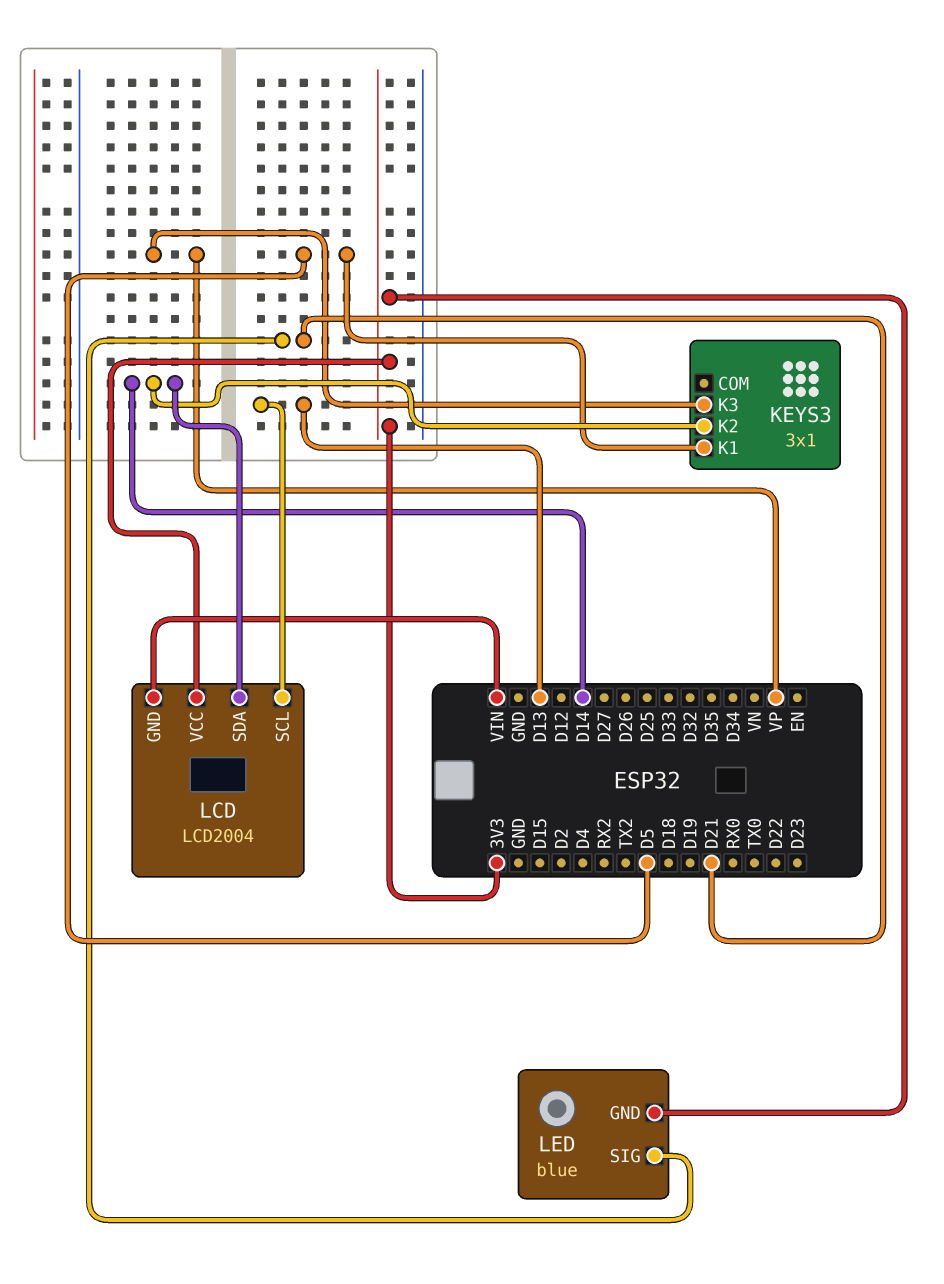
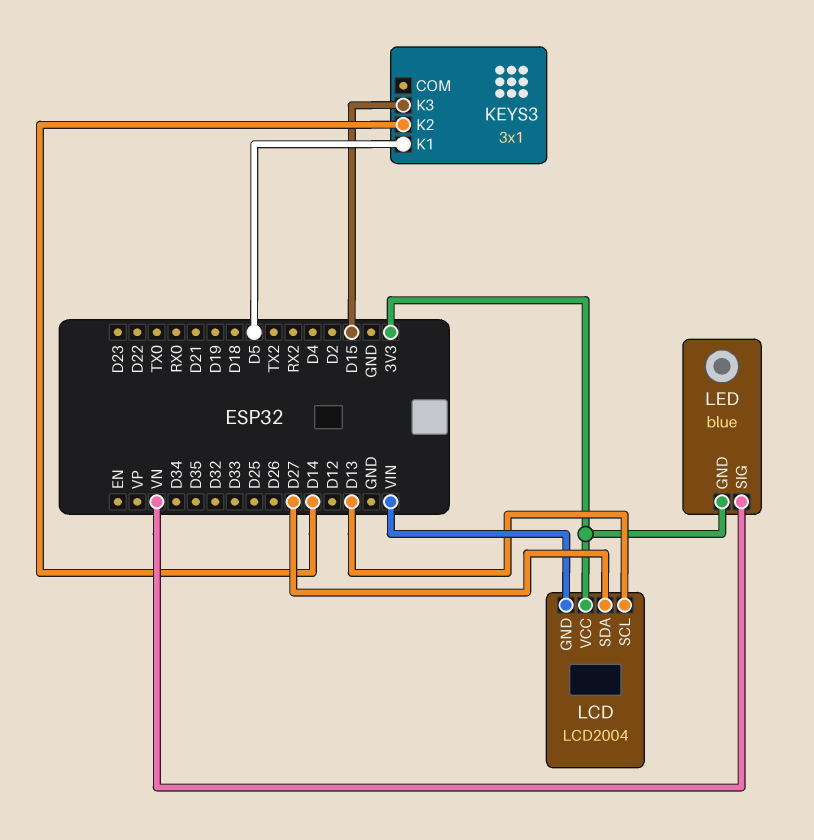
KEYS3 pin K3: VP -> D15
LCD pin SDA: D14 -> D27
LED pin SIG: D21 -> VN

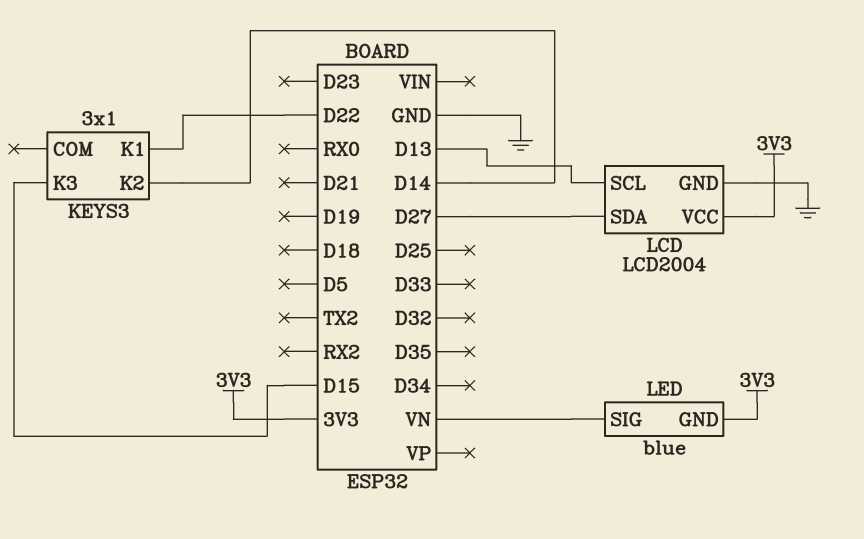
KEYS3 pin K1: D5 -> D22
LCD pin GND: VIN -> GND

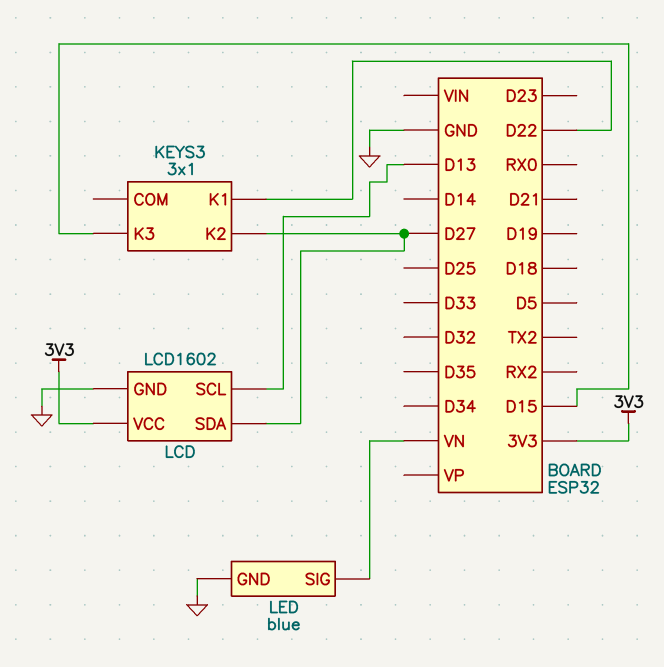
KEYS3 pin K2: D14 -> D27
LCD: LCD2004 -> LCD1602
LED pin GND: 3V3 -> GND

